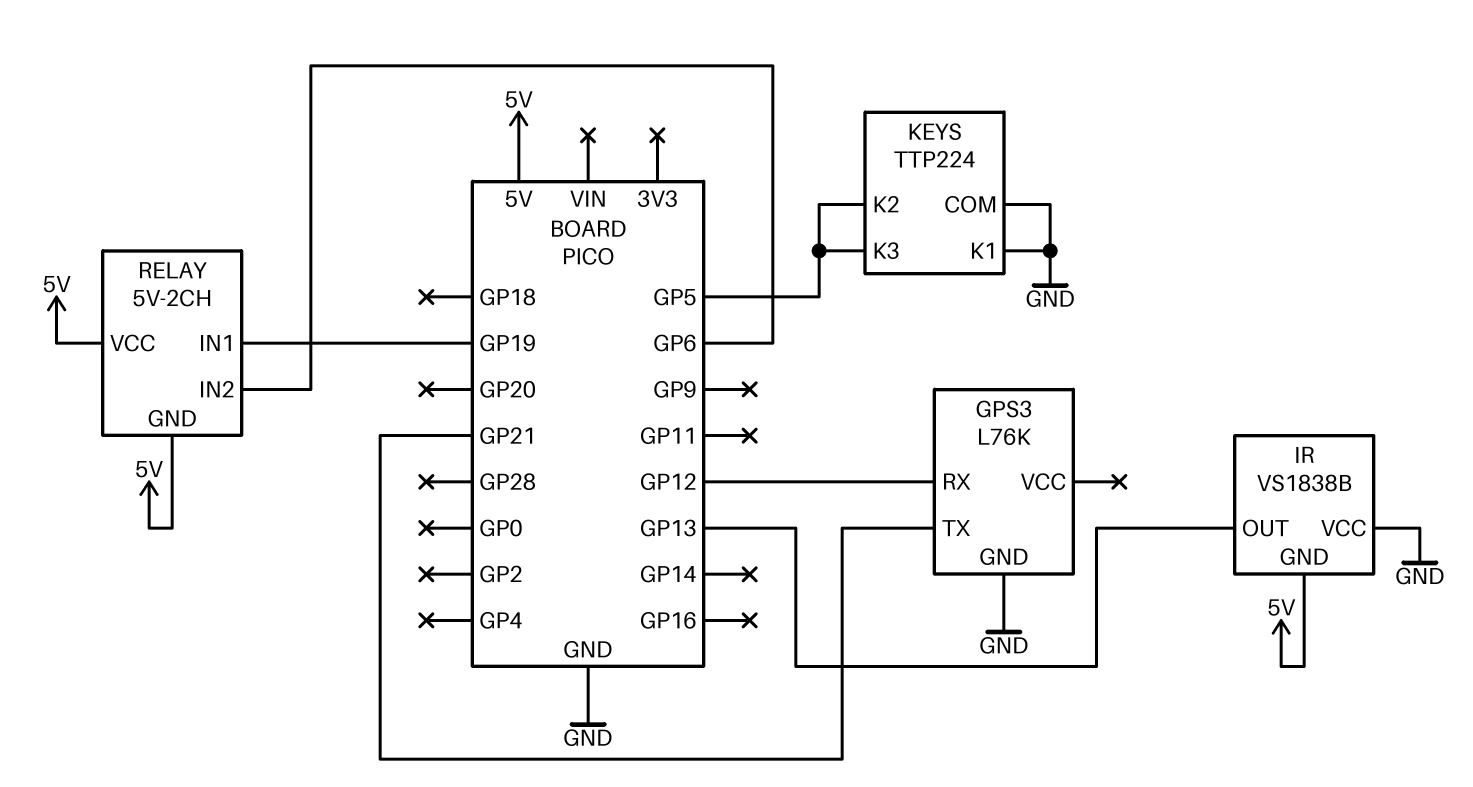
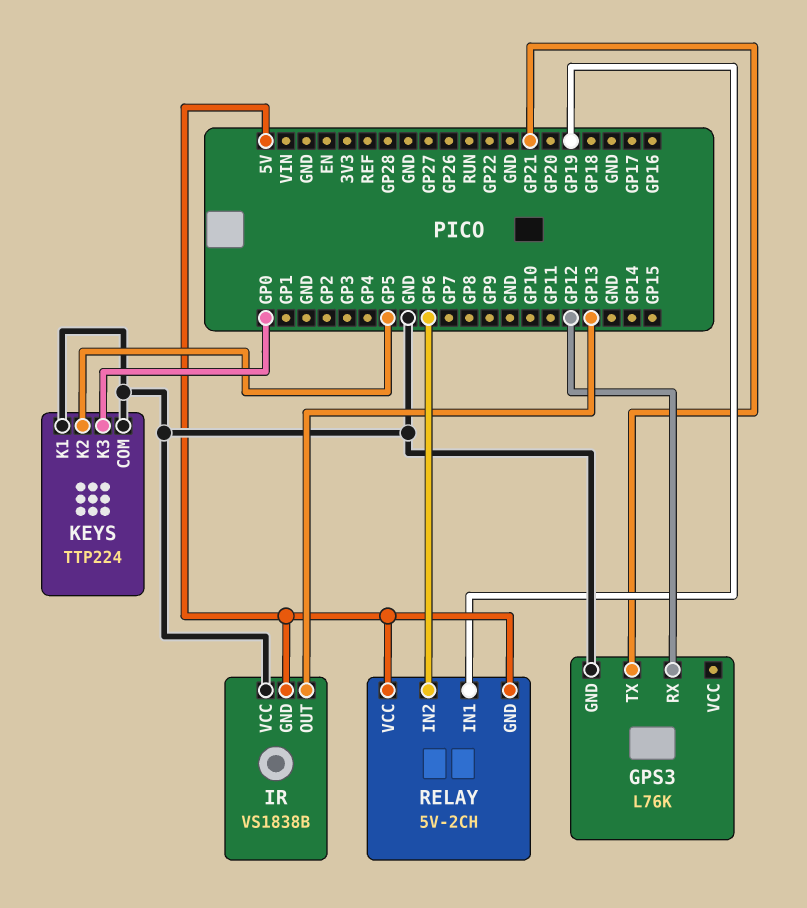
KEYS pin K3: GP5 -> GP0

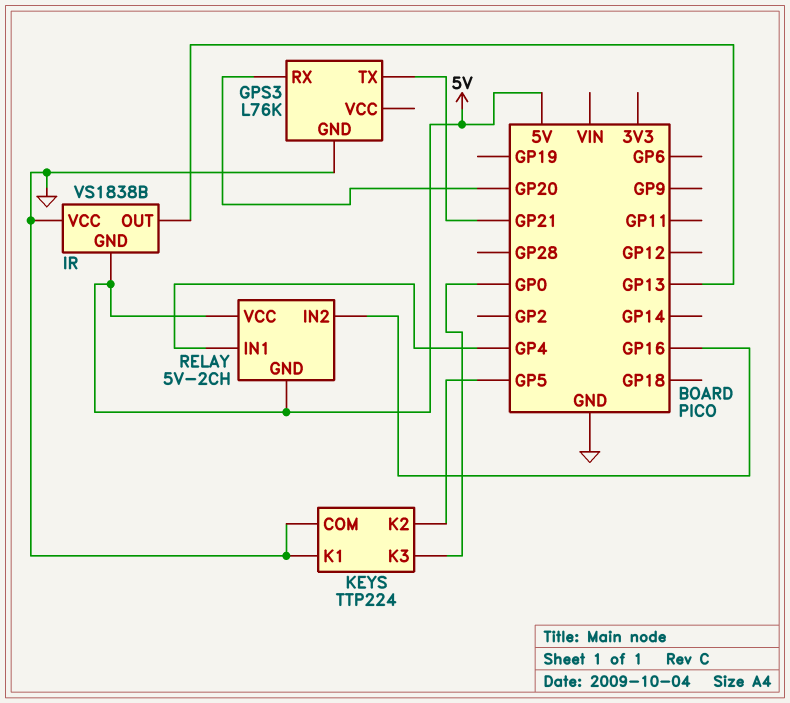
GPS3 pin RX: GP12 -> GP20
RELAY pin IN1: GP19 -> GP4
RELAY pin IN2: GP6 -> GP16

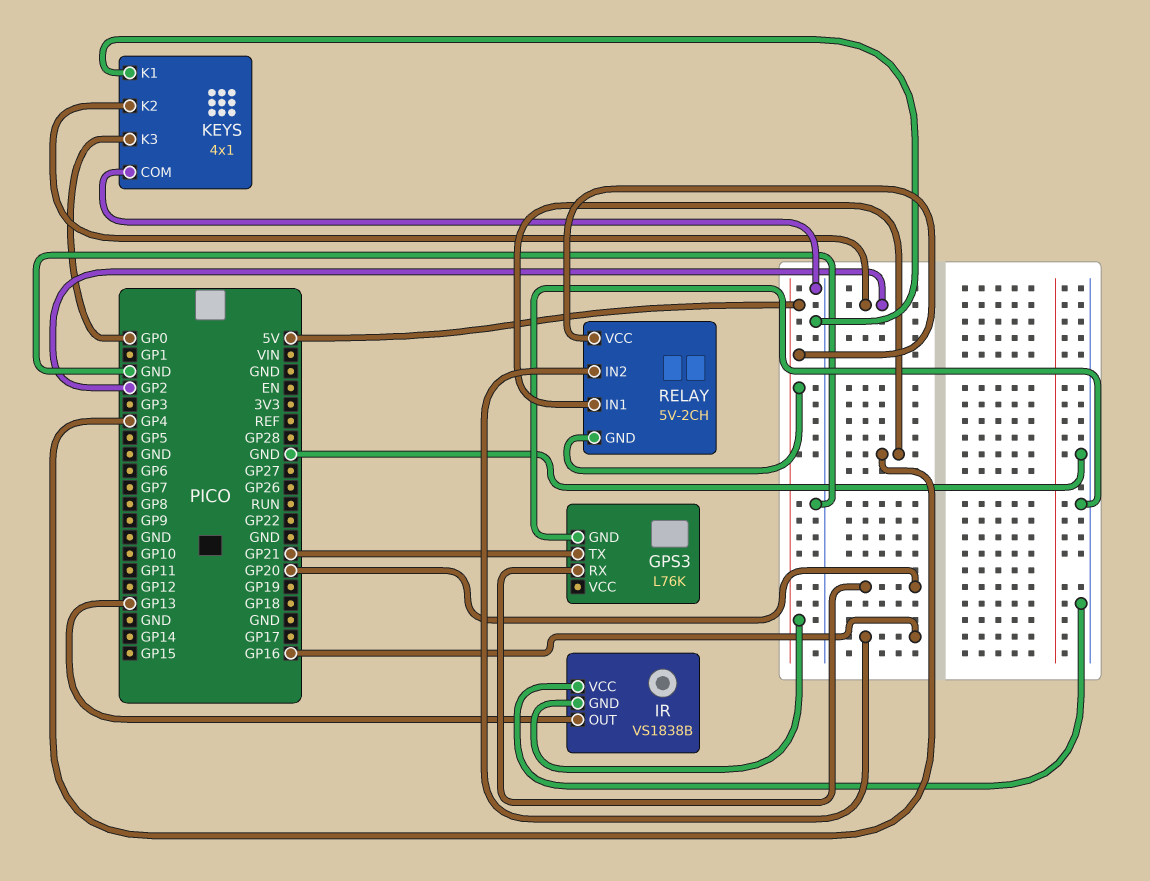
KEYS: TTP224 -> 4x1
KEYS pin K2: GP5 -> GP2

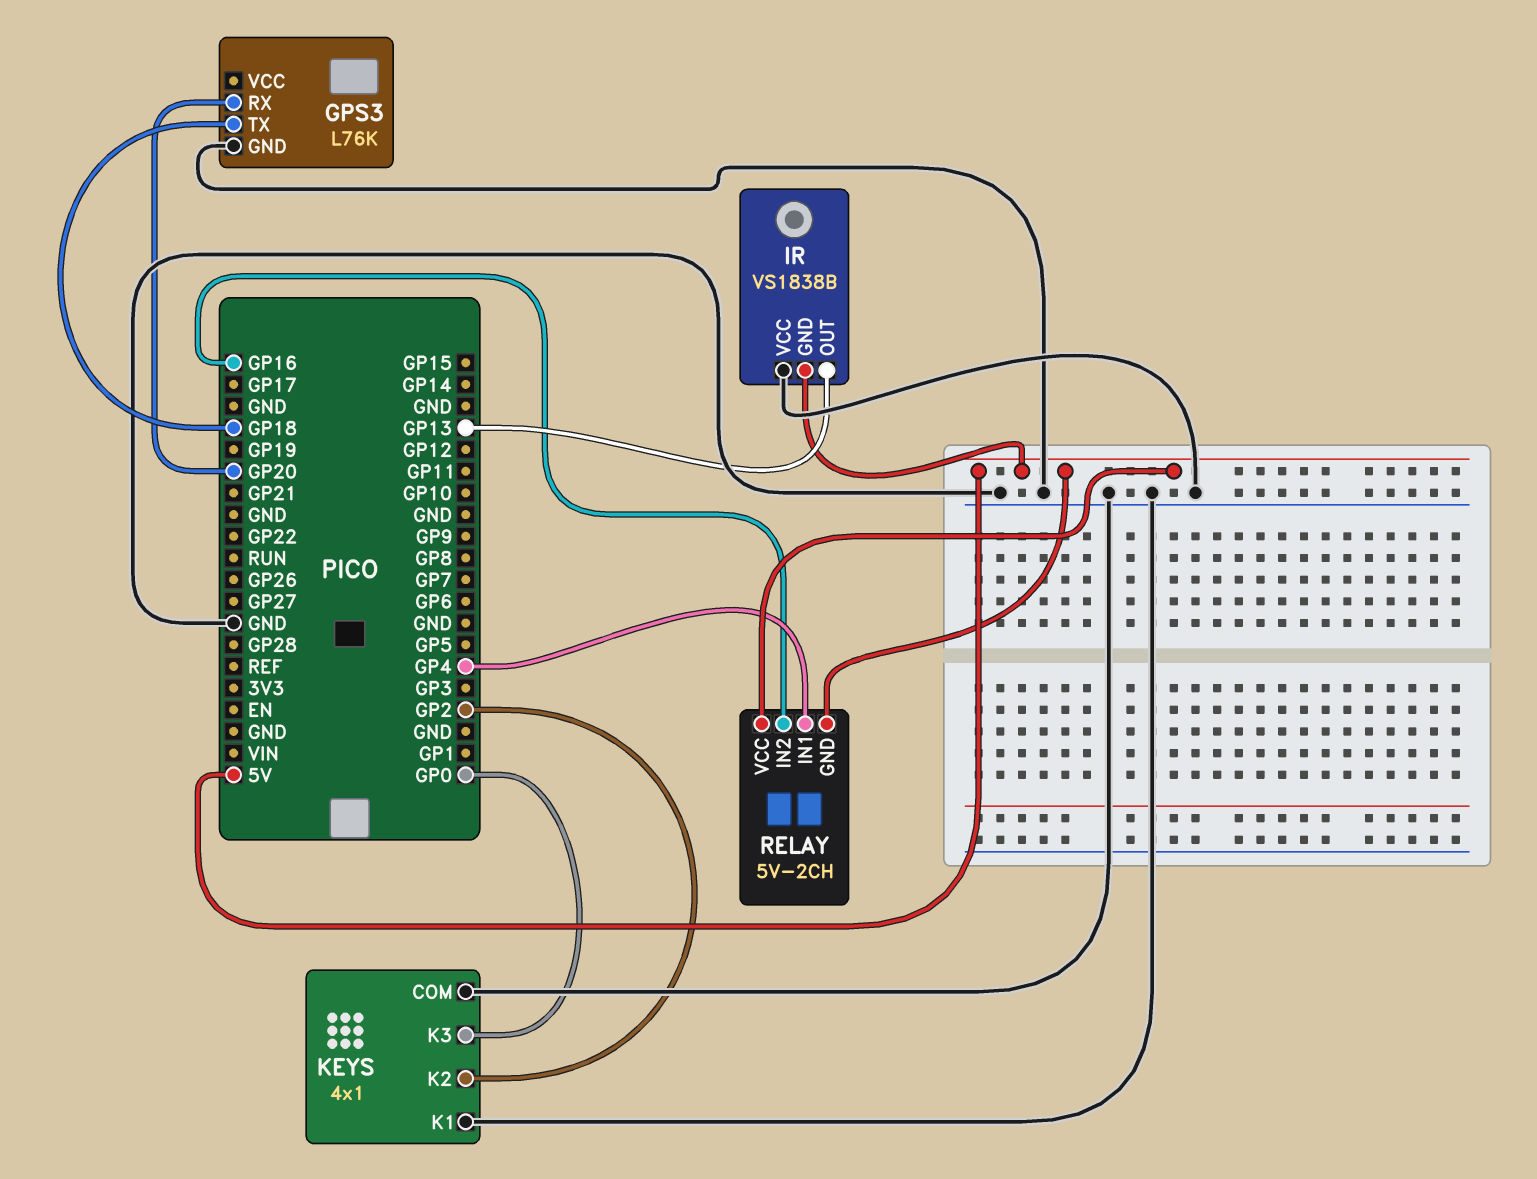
GPS3 pin TX: GP21 -> GP18

